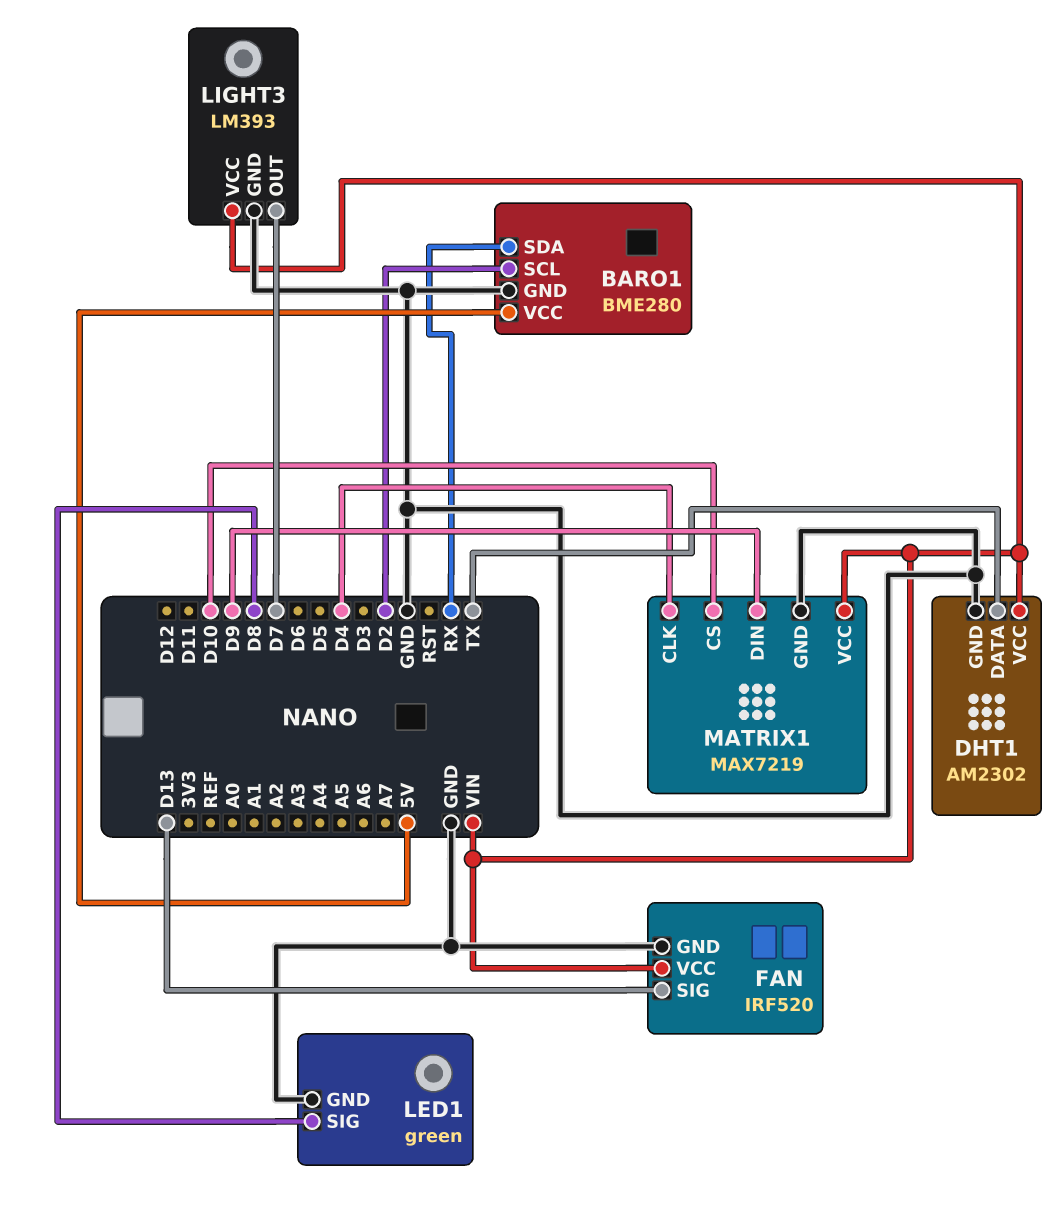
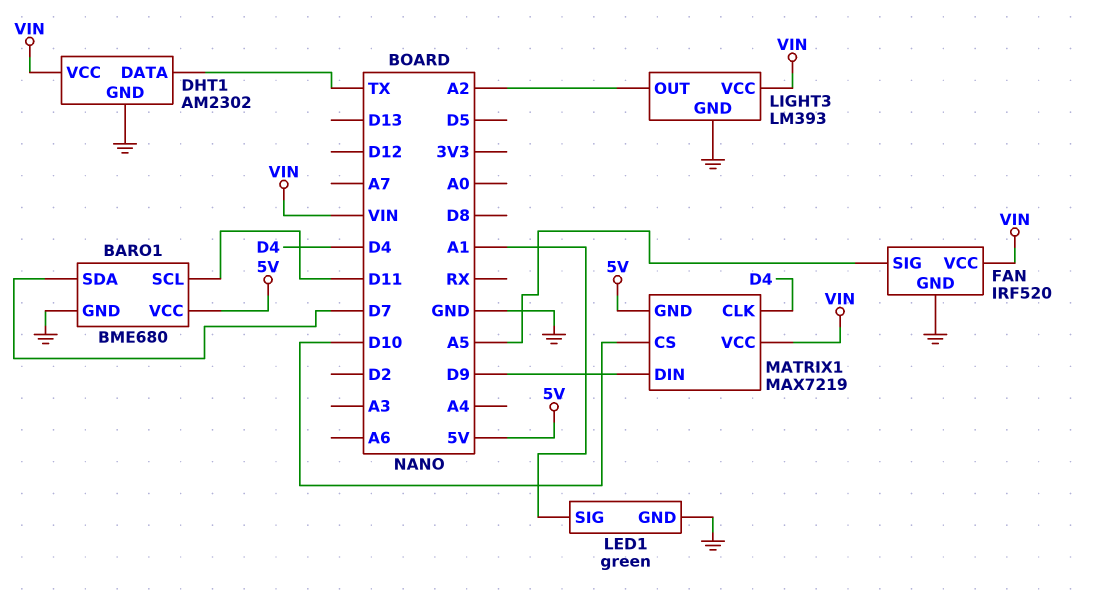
BARO1: BME280 -> BME680
BARO1 pin SCL: D2 -> D11
BARO1 pin SDA: RX -> D7
FAN pin SIG: D13 -> A5
LED1 pin SIG: D8 -> A1
LIGHT3 pin OUT: D7 -> A2
MATRIX1 pin GND: GND -> 5V

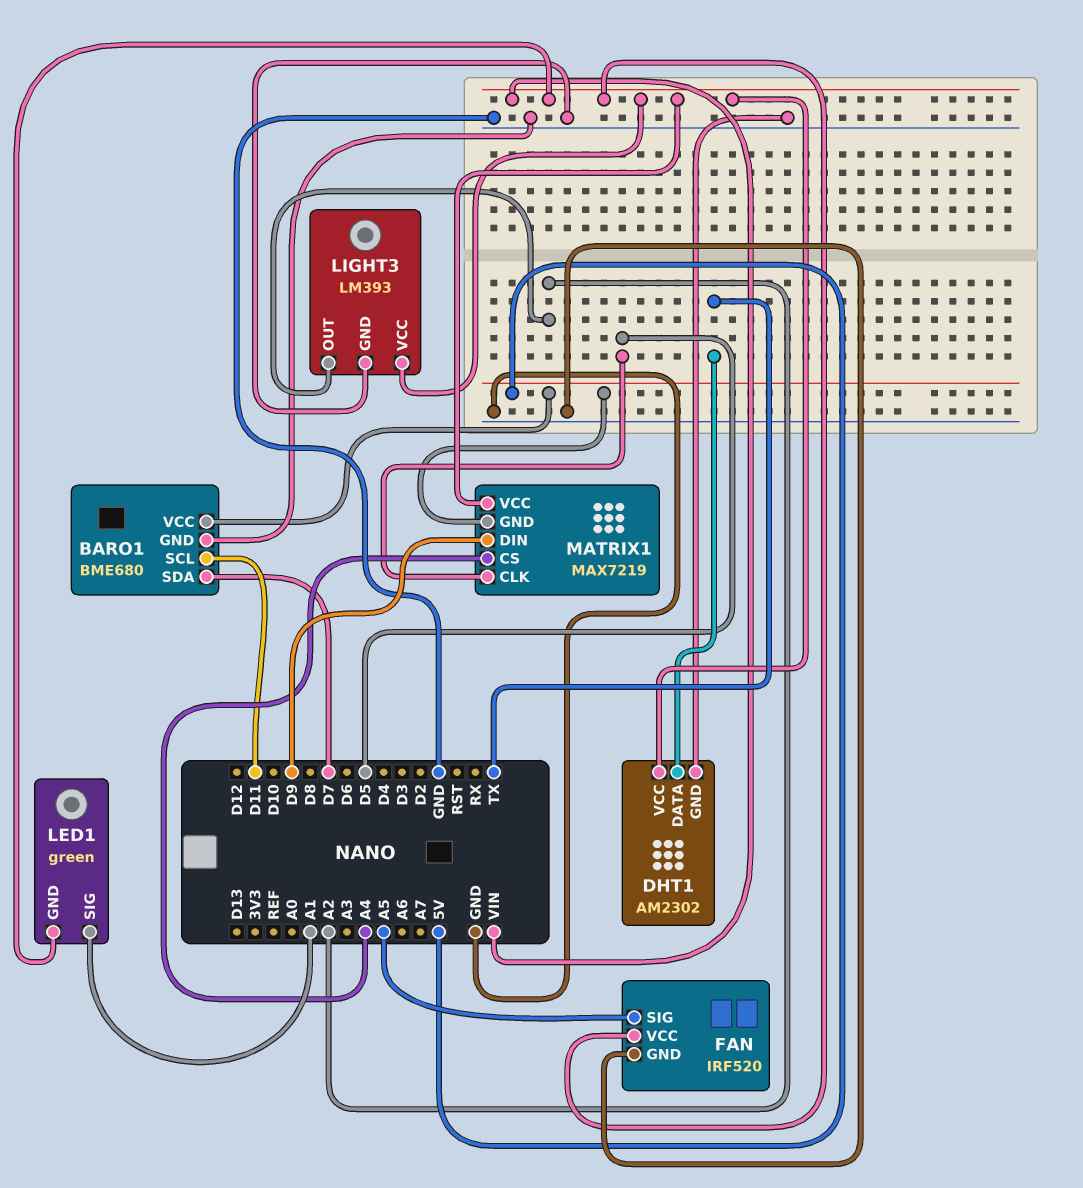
LED1 pin GND: GND -> VIN
MATRIX1 pin CLK: D4 -> D5
MATRIX1 pin CS: D10 -> A4

